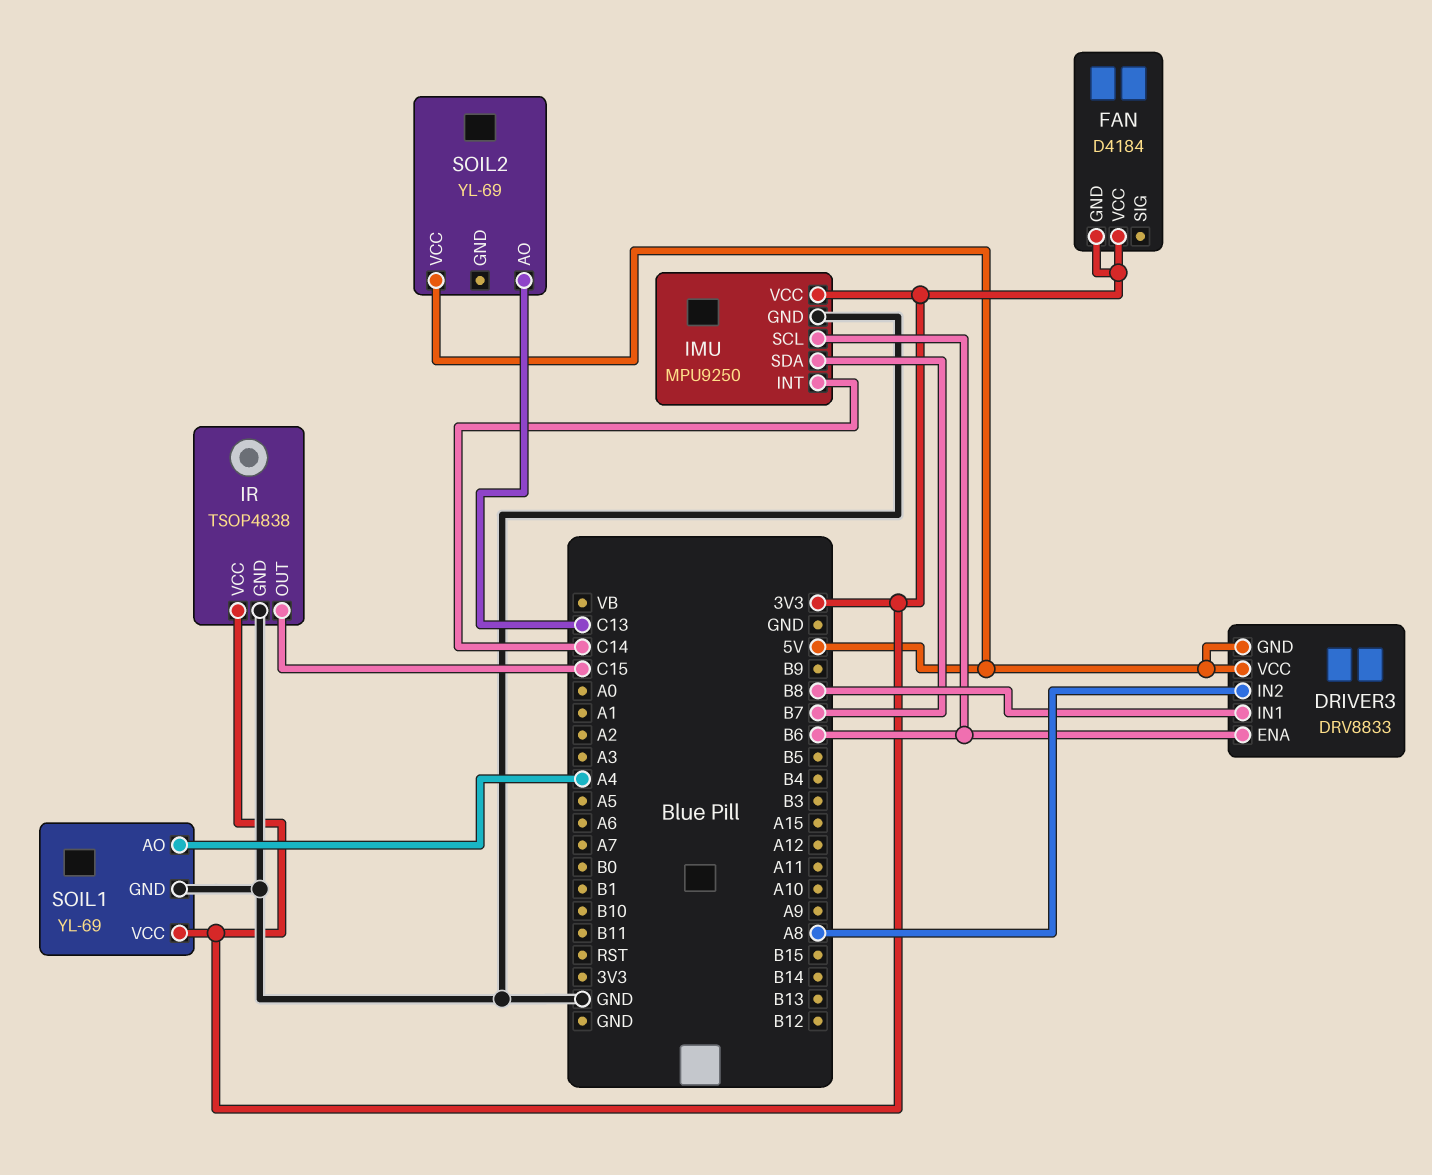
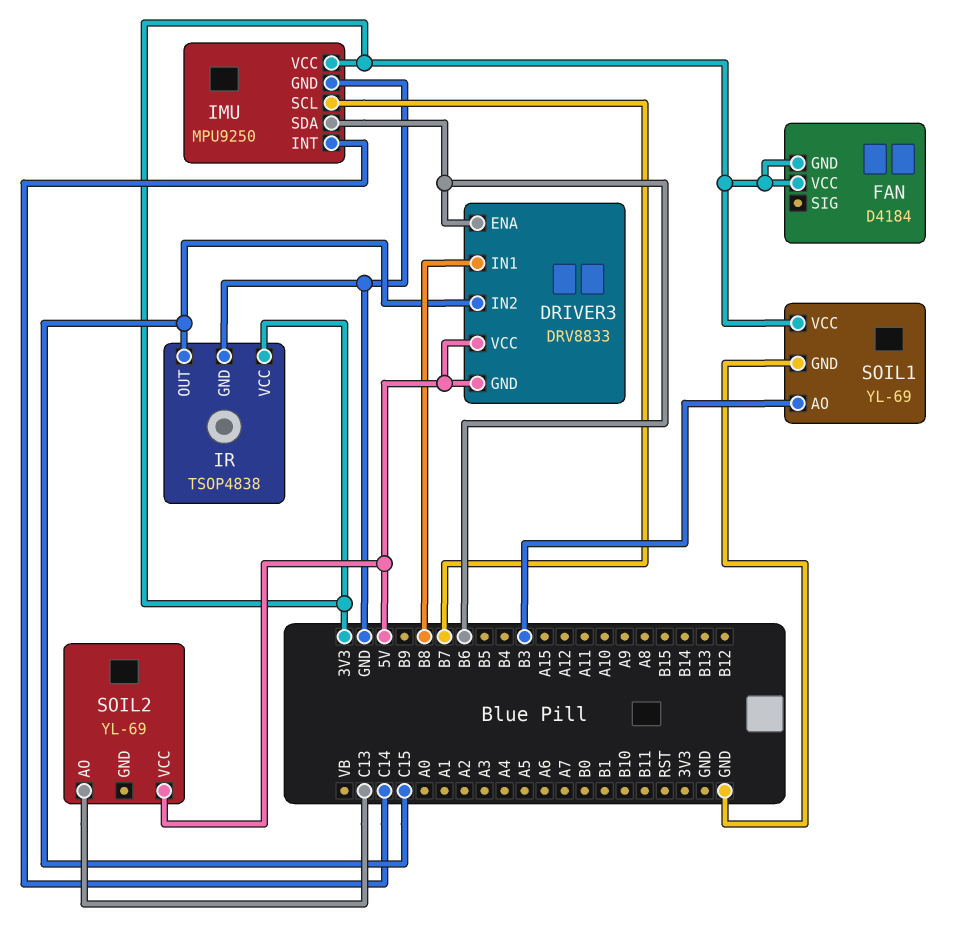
DRIVER3 pin IN2: A8 -> C15
IMU pin SCL: B6 -> B7
IMU pin SDA: B7 -> B6
SOIL1 pin AO: A4 -> B3

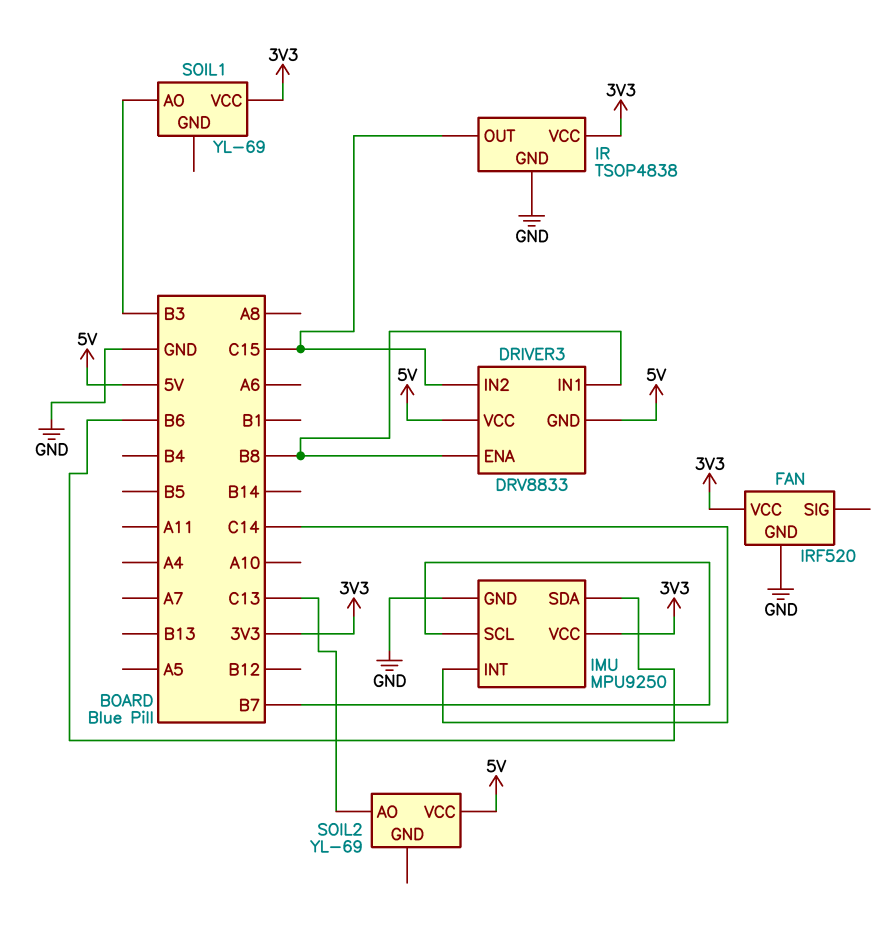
DRIVER3 pin ENA: B6 -> B8
FAN: D4184 -> IRF520
FAN pin GND: 3V3 -> GND
SOIL1 pin GND: GND -> none

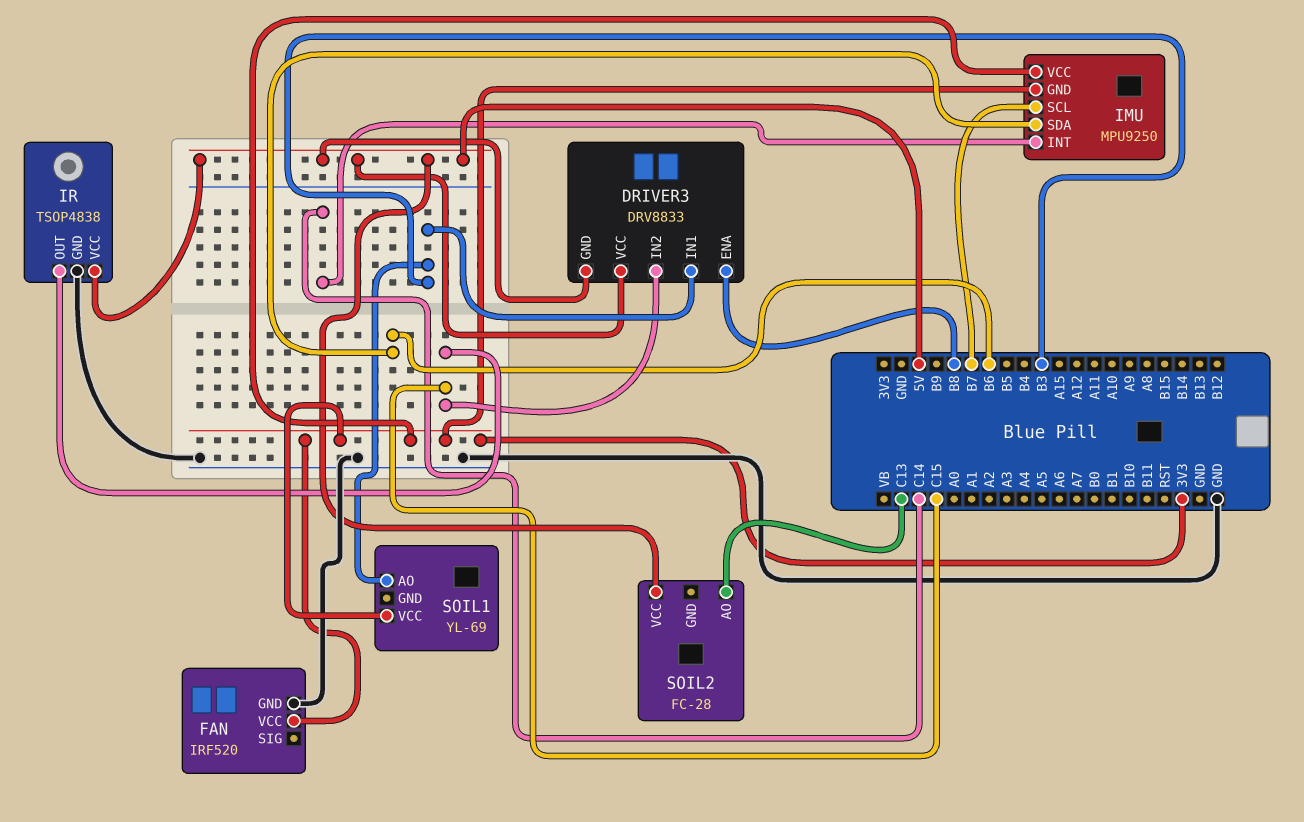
DRIVER3 pin IN1: B8 -> B3
IMU pin GND: GND -> 3V3
IR pin VCC: 3V3 -> 5V
SOIL2: YL-69 -> FC-28

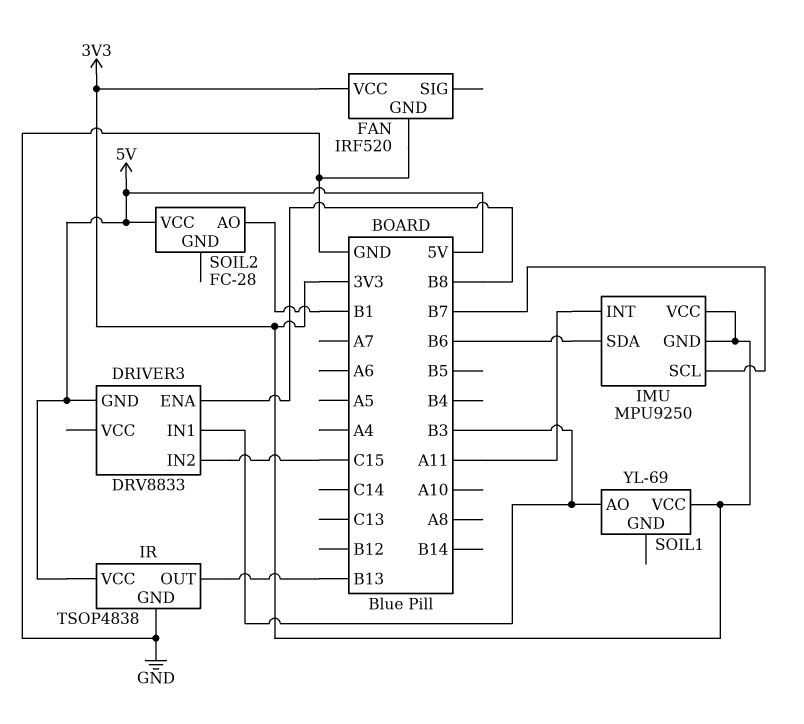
DRIVER3 pin VCC: 5V -> none
IMU pin INT: C14 -> A11
IR pin OUT: C15 -> B13
SOIL2 pin AO: C13 -> B1

